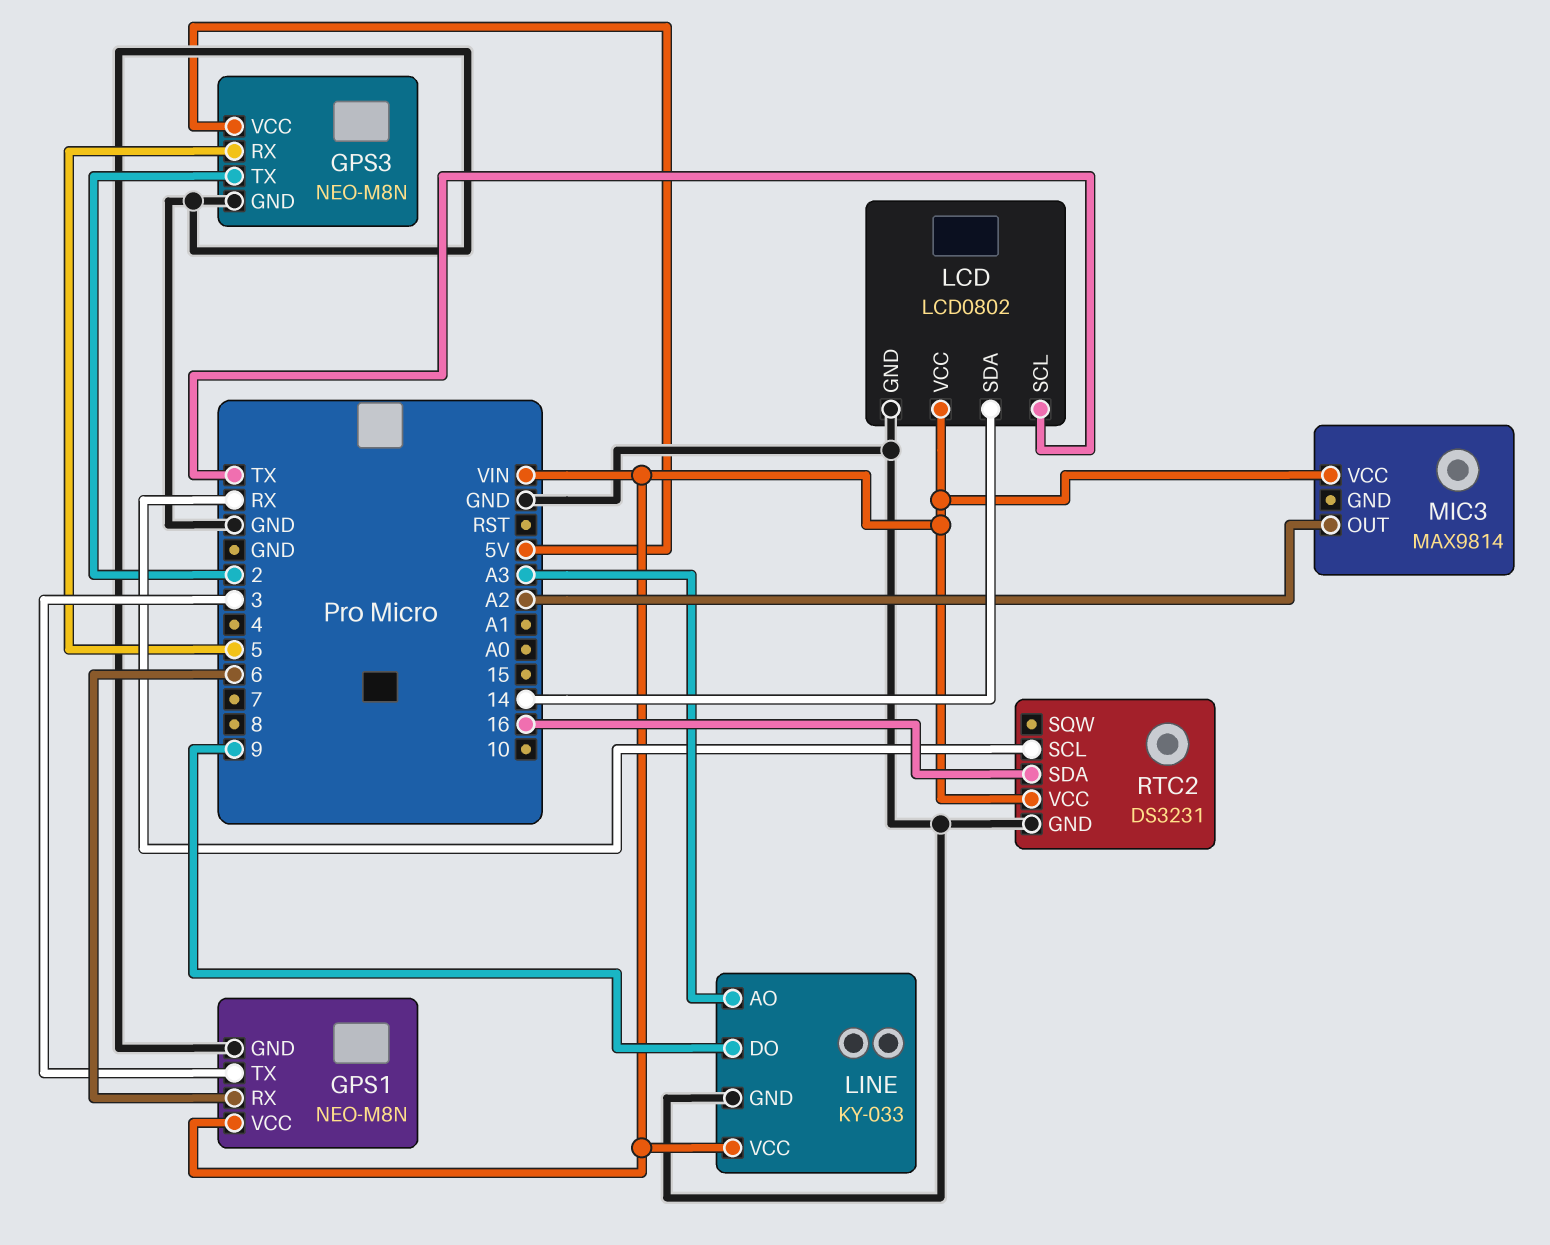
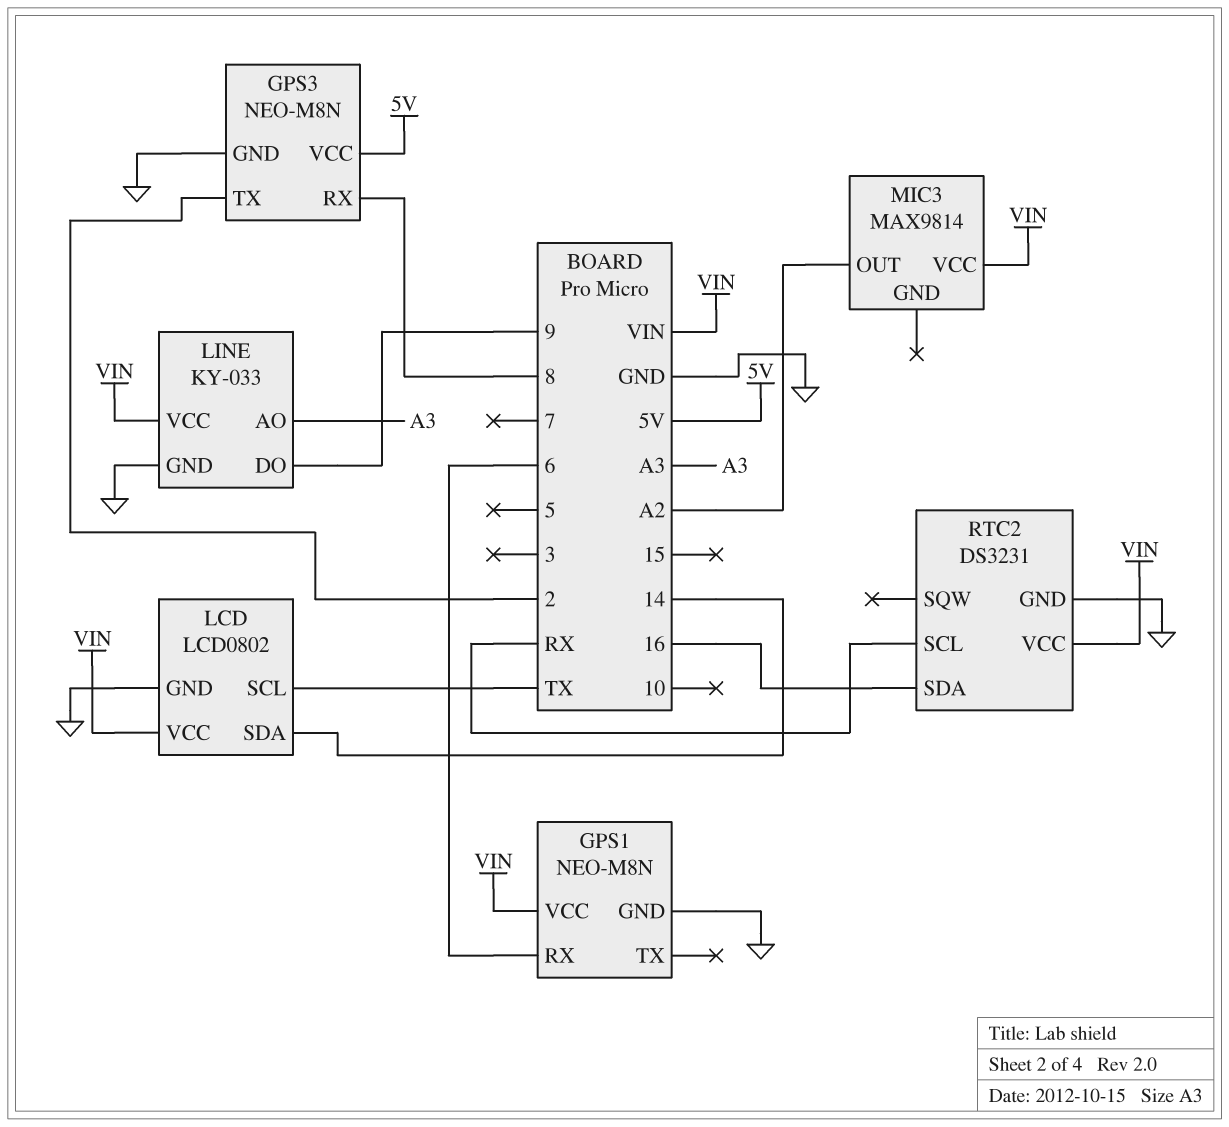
GPS1 pin TX: 3 -> none
GPS3 pin RX: 5 -> 8

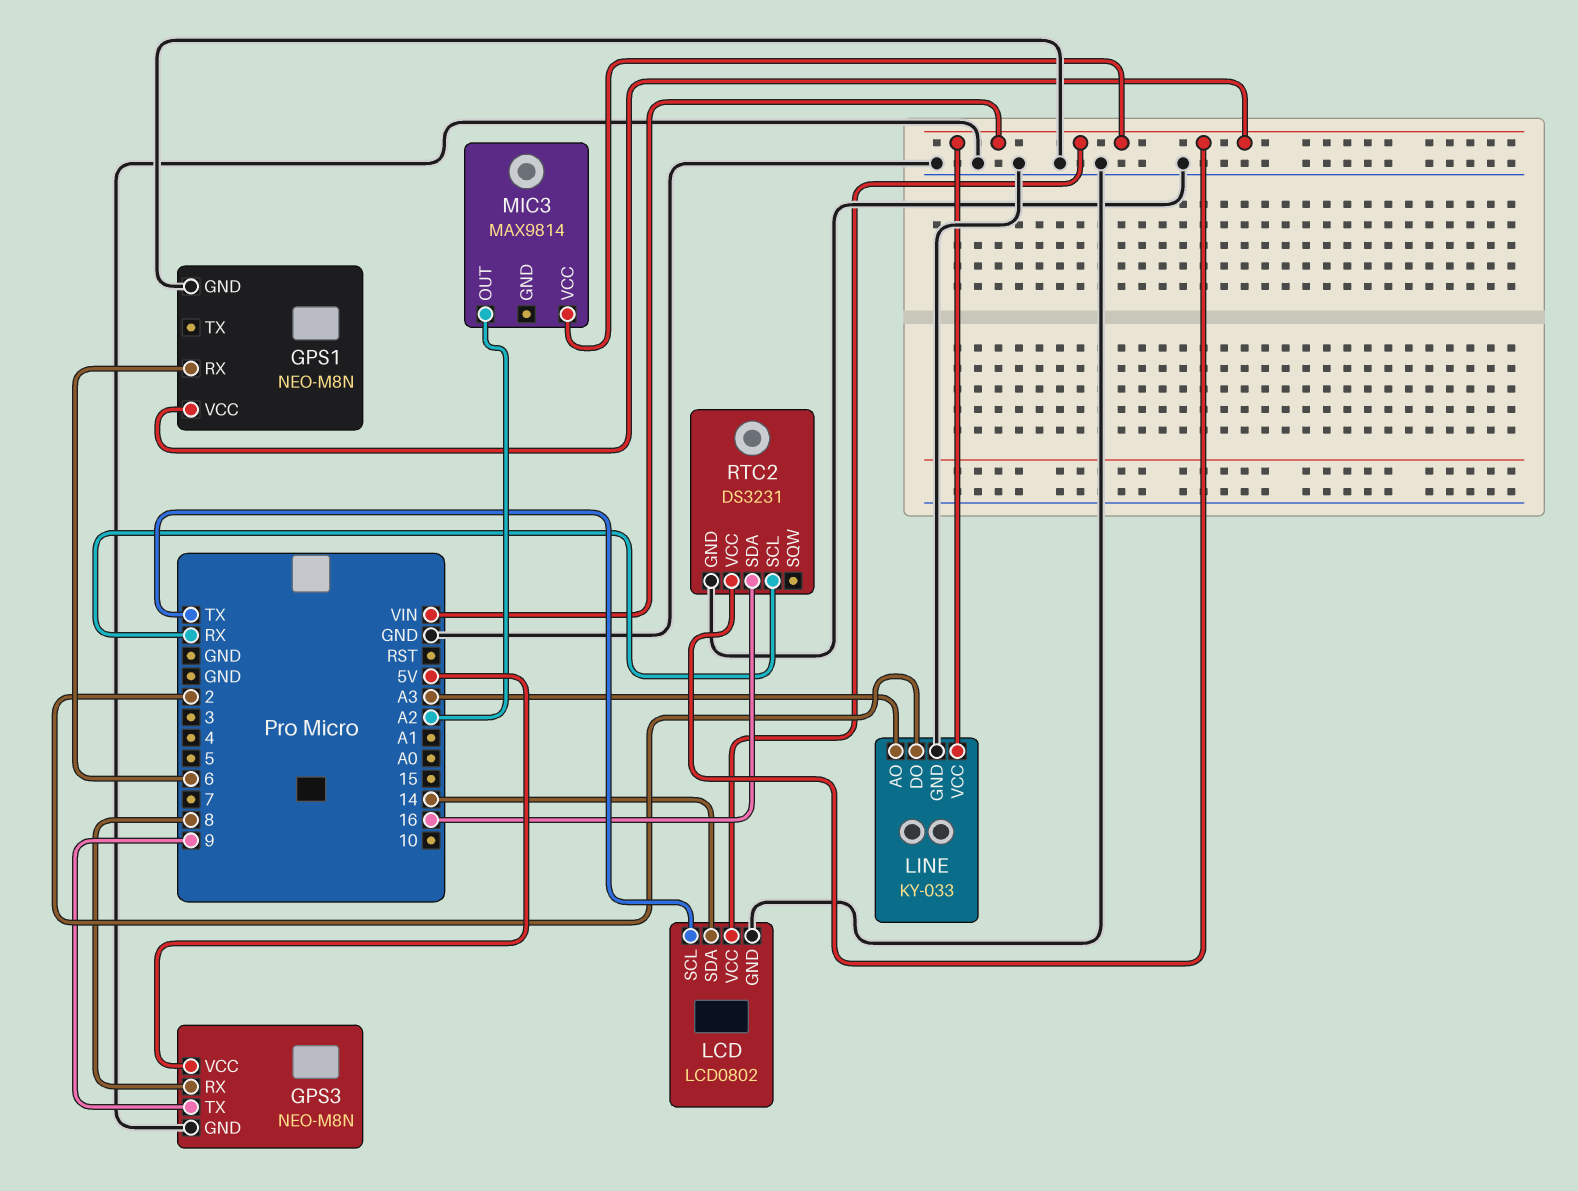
GPS3 pin TX: 2 -> 9
LINE pin DO: 9 -> 2

